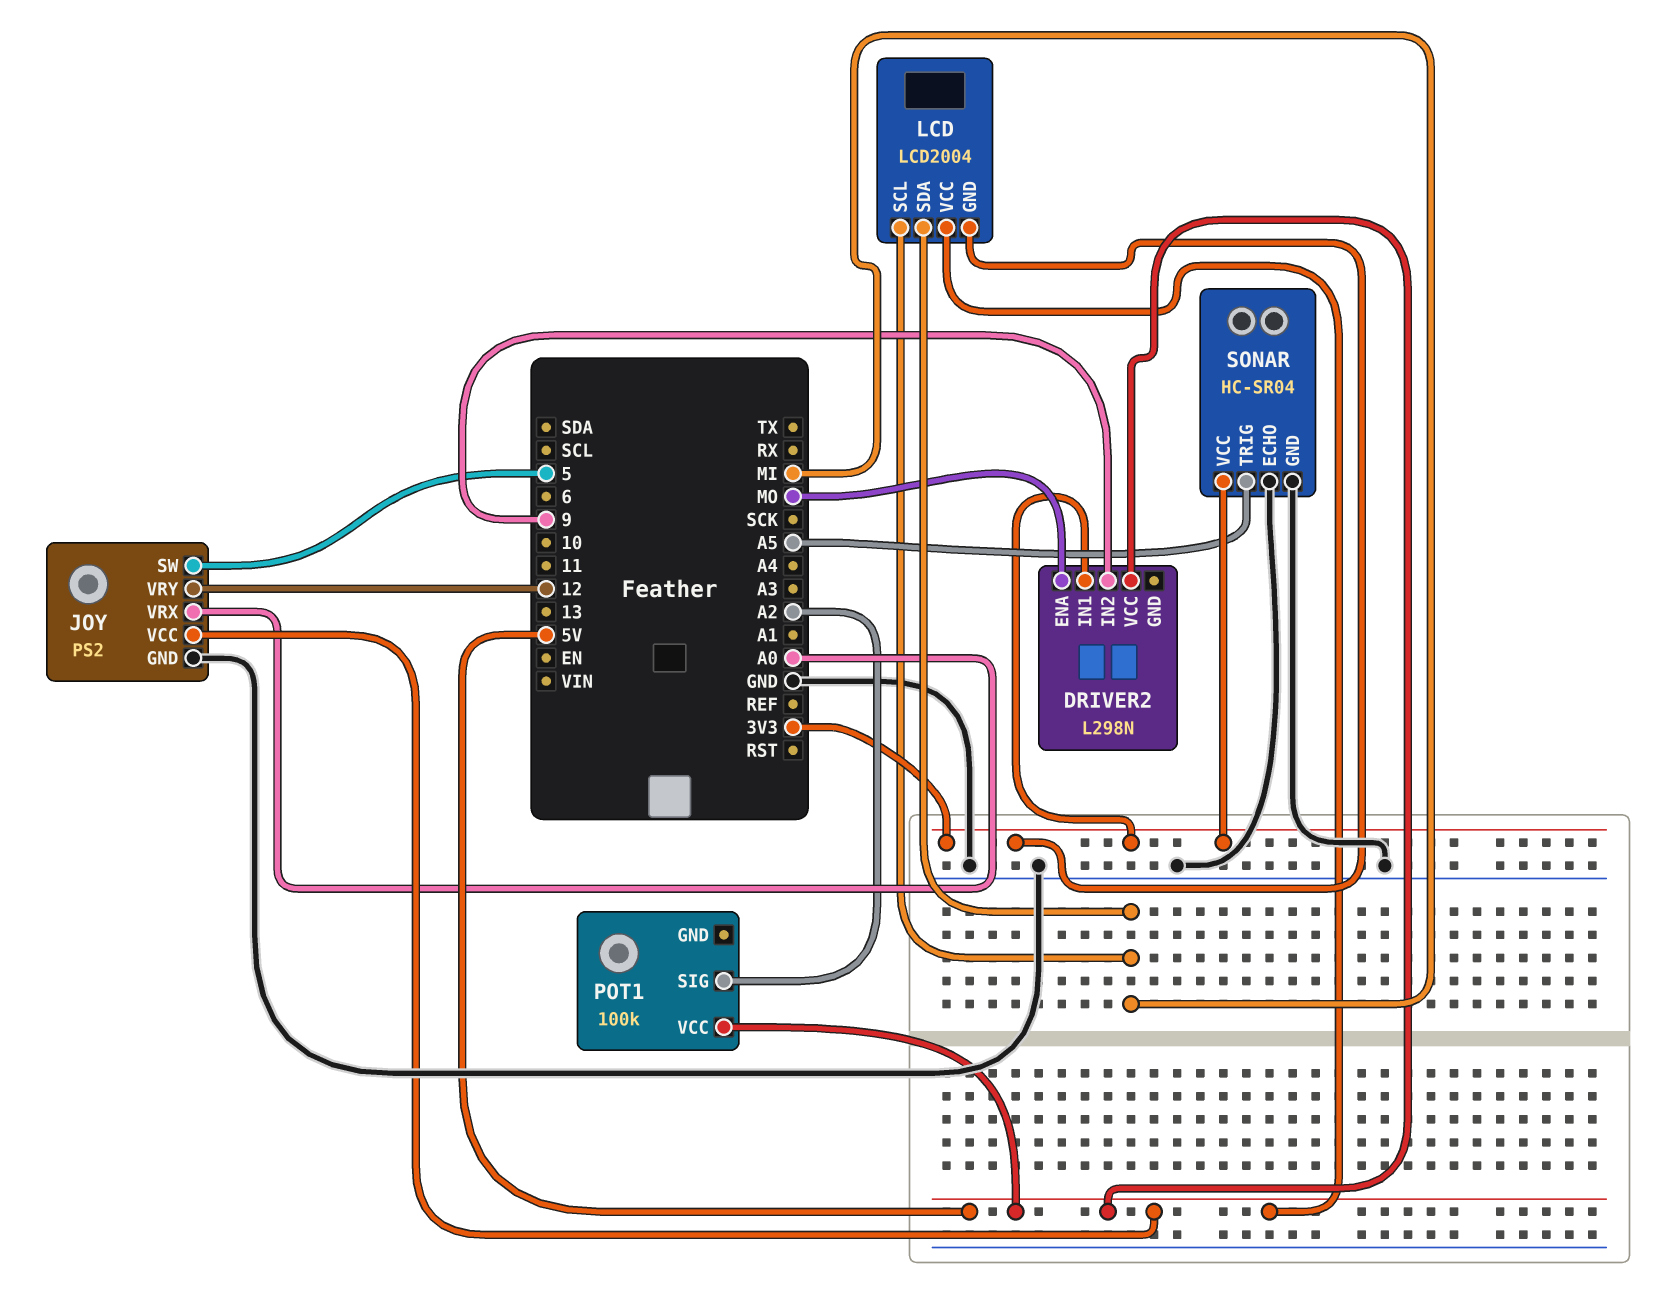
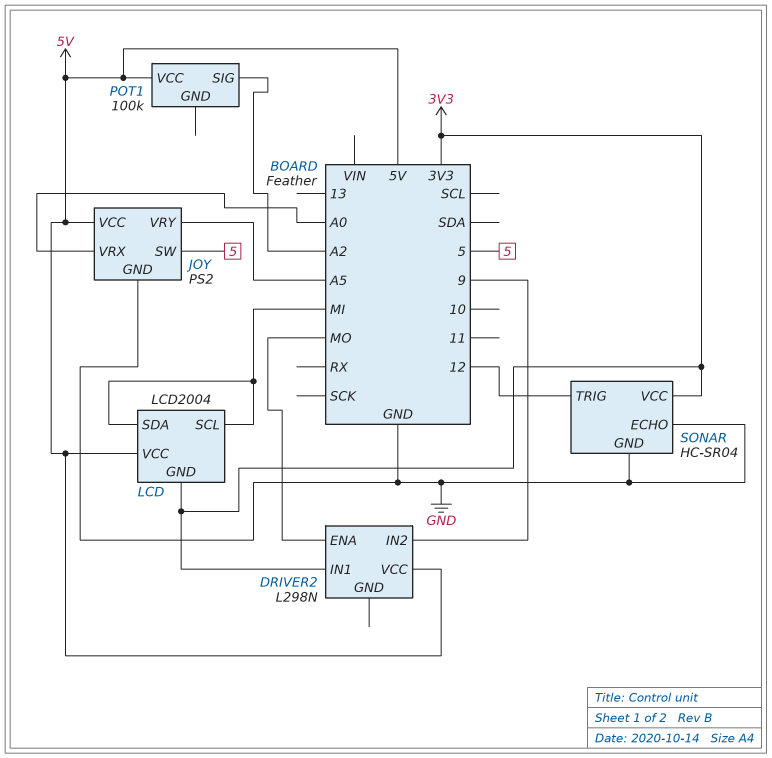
JOY pin VRY: 12 -> A5
SONAR pin TRIG: A5 -> 12

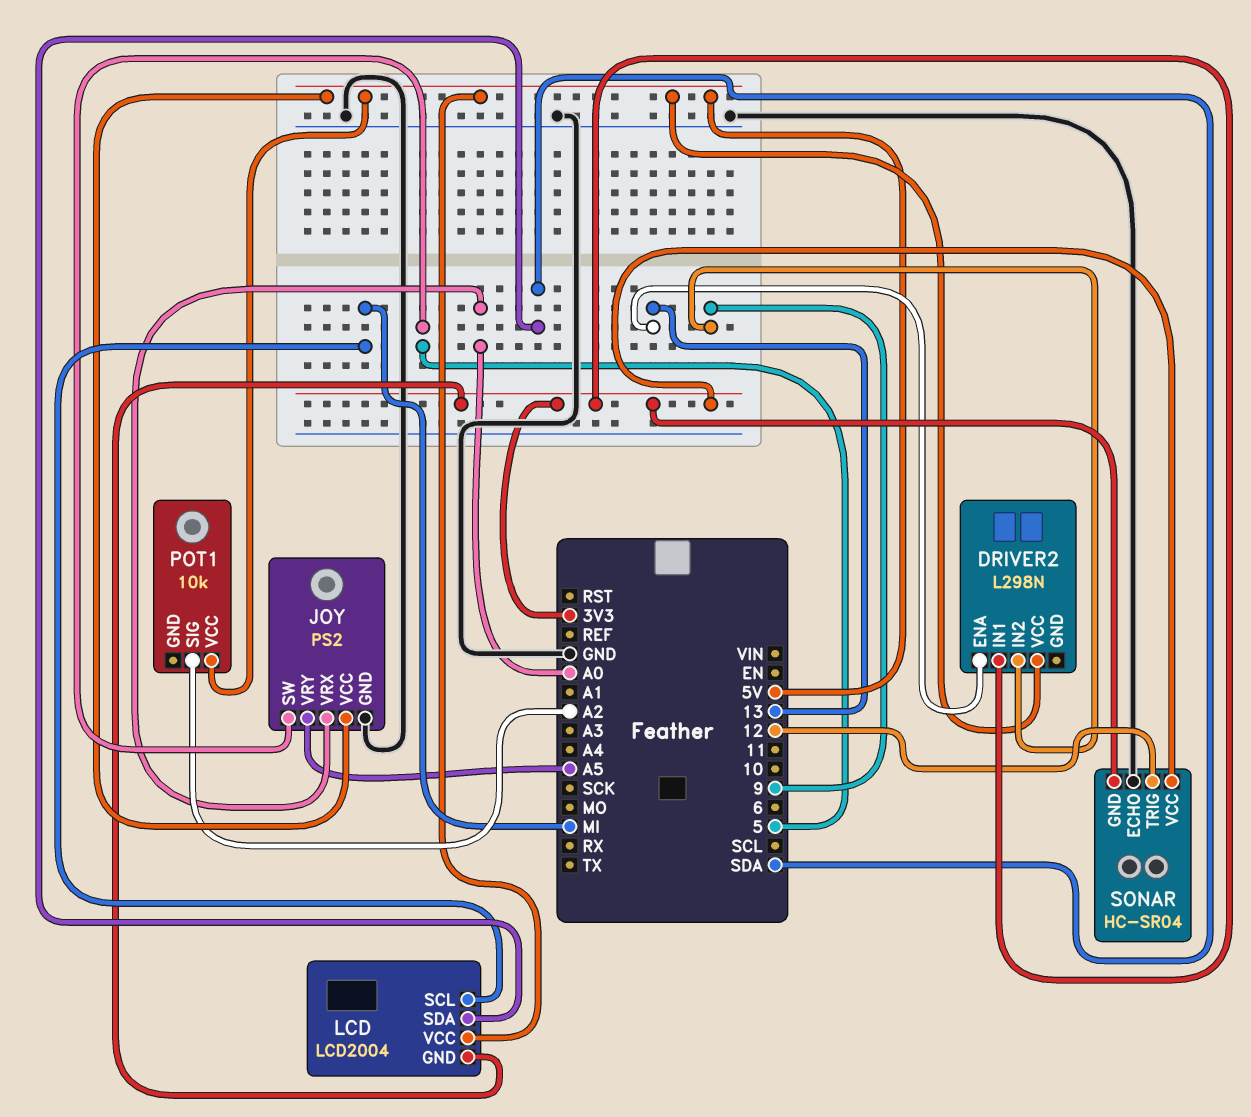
DRIVER2 pin ENA: MO -> 13
LCD pin SDA: MI -> SDA
POT1: 100k -> 10k
SONAR pin GND: GND -> 3V3

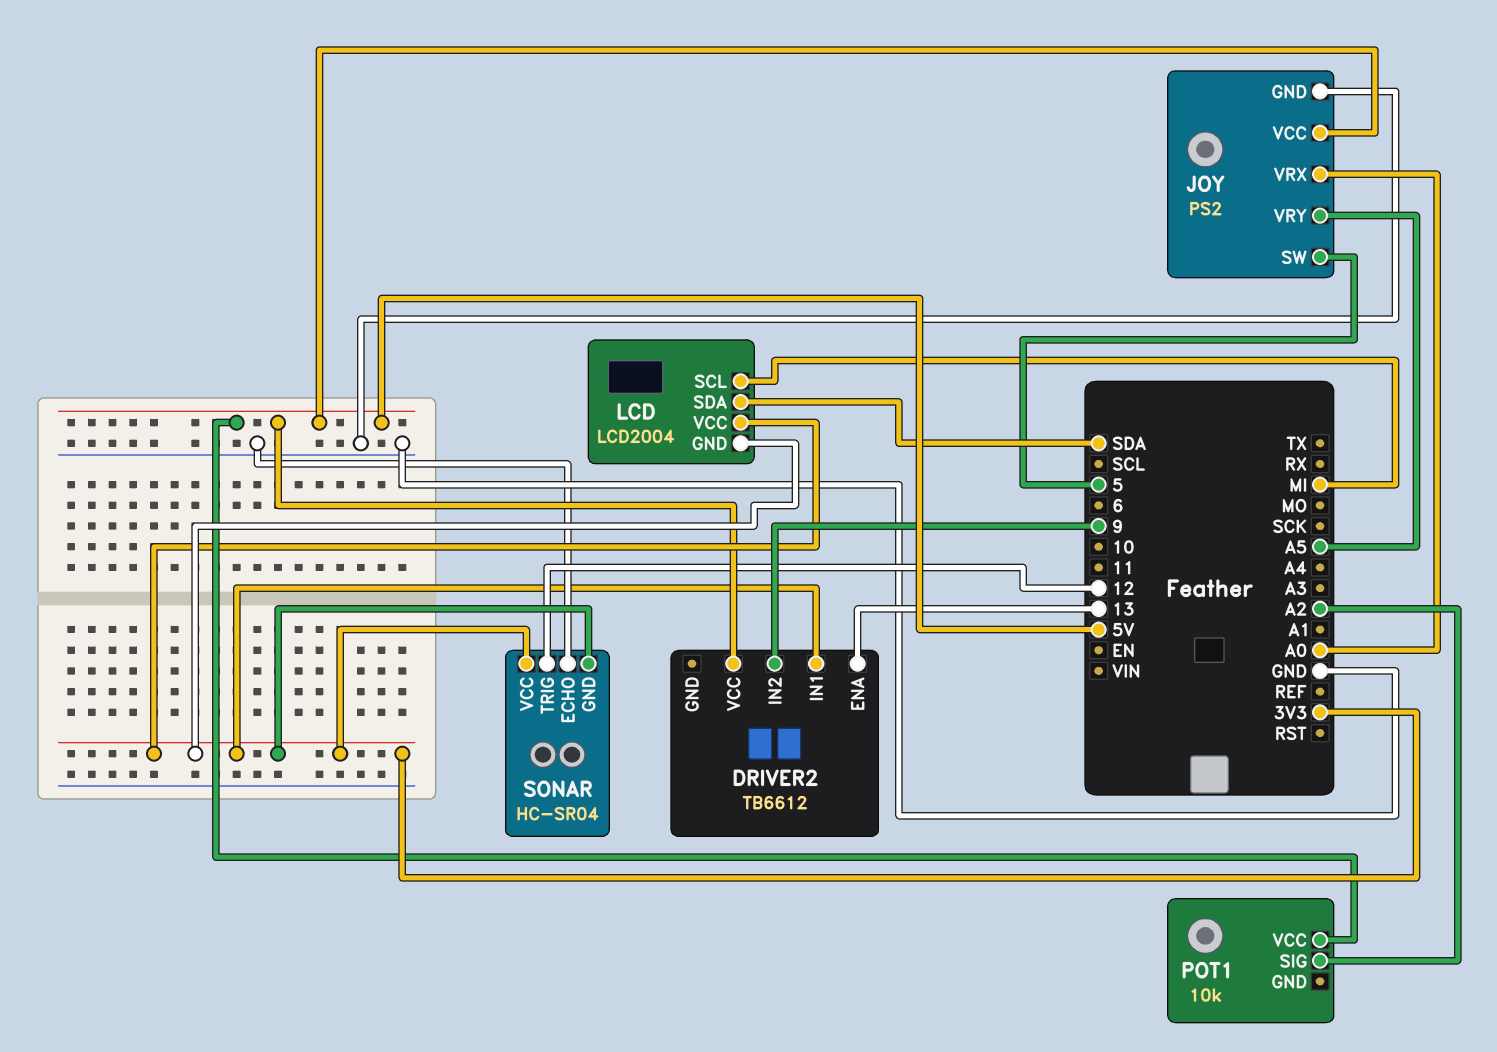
DRIVER2: L298N -> TB6612
LCD pin VCC: 5V -> 3V3

